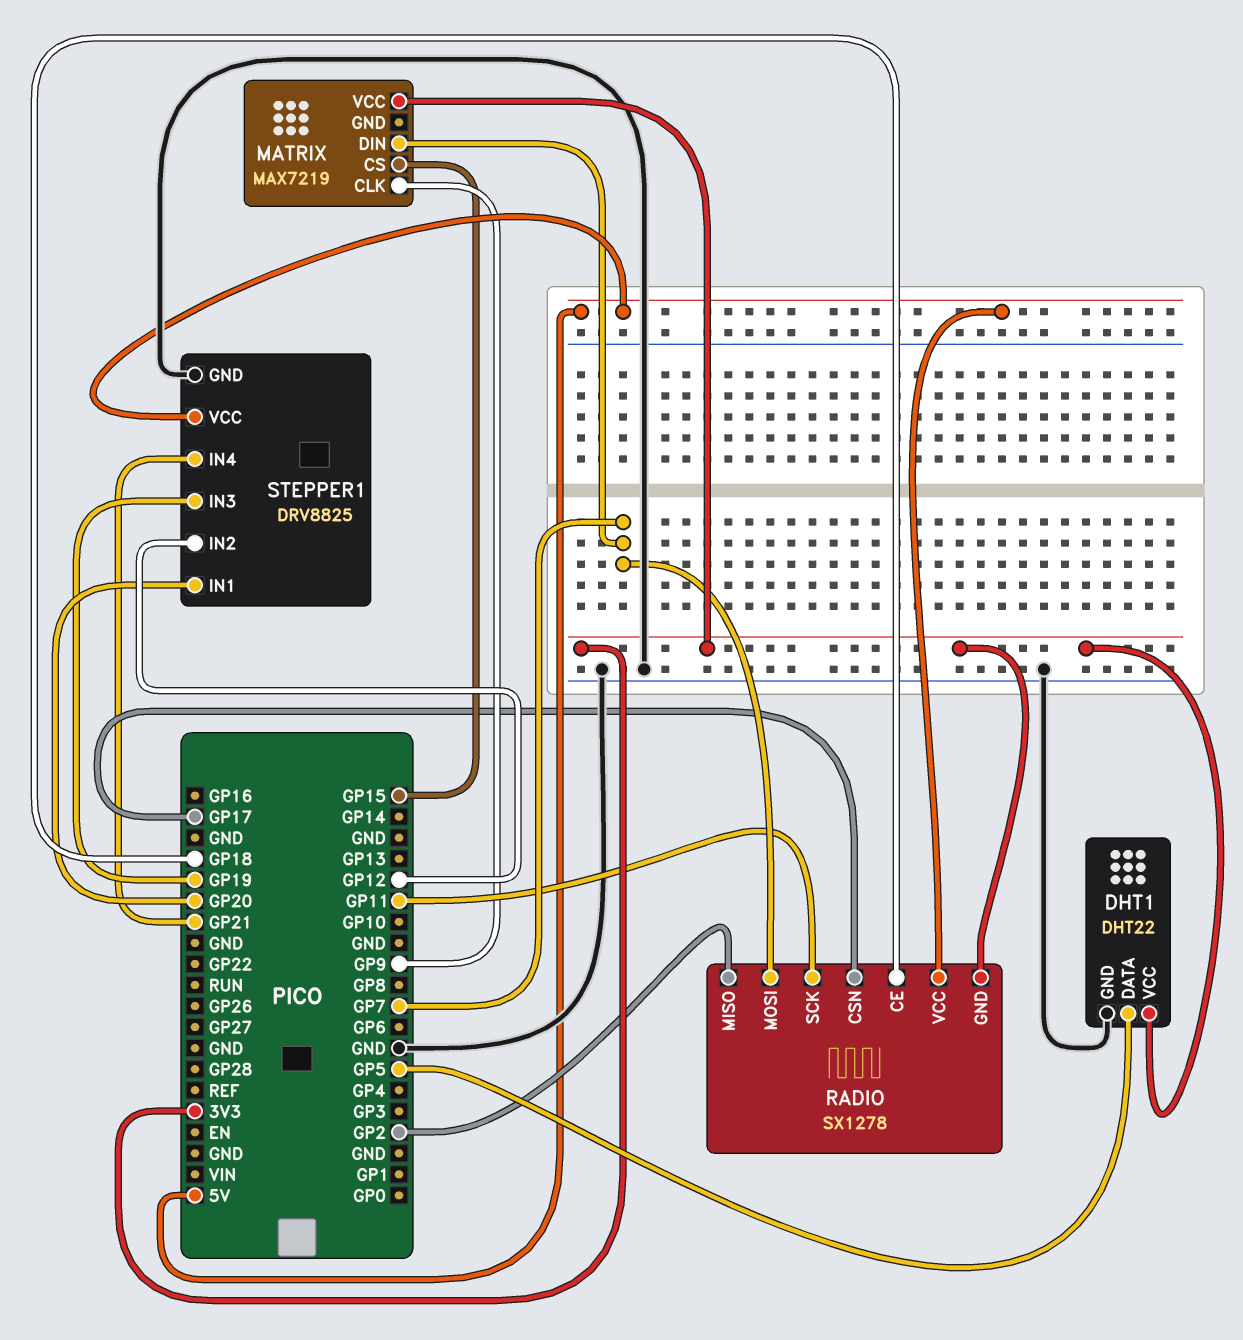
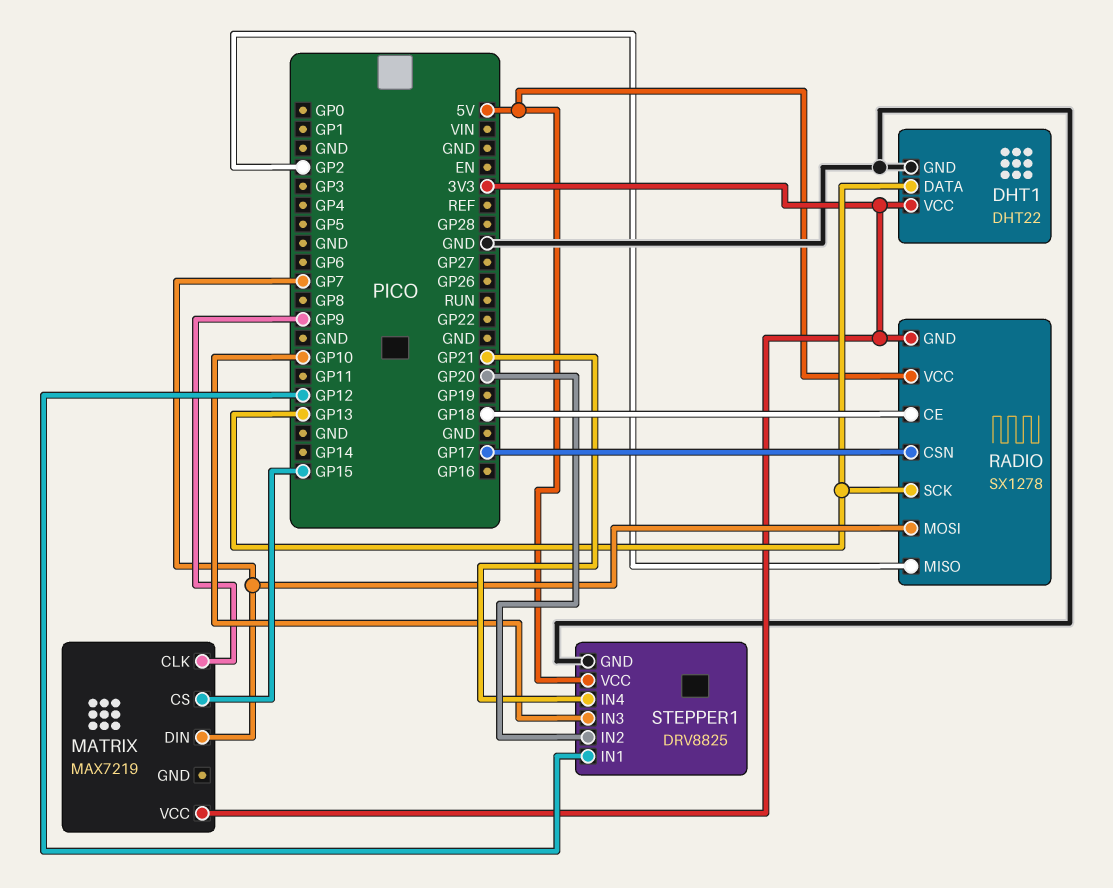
DHT1 pin DATA: GP5 -> GP13
RADIO pin SCK: GP11 -> GP13
STEPPER1 pin IN1: GP20 -> GP12
STEPPER1 pin IN2: GP12 -> GP20
STEPPER1 pin IN3: GP19 -> GP10

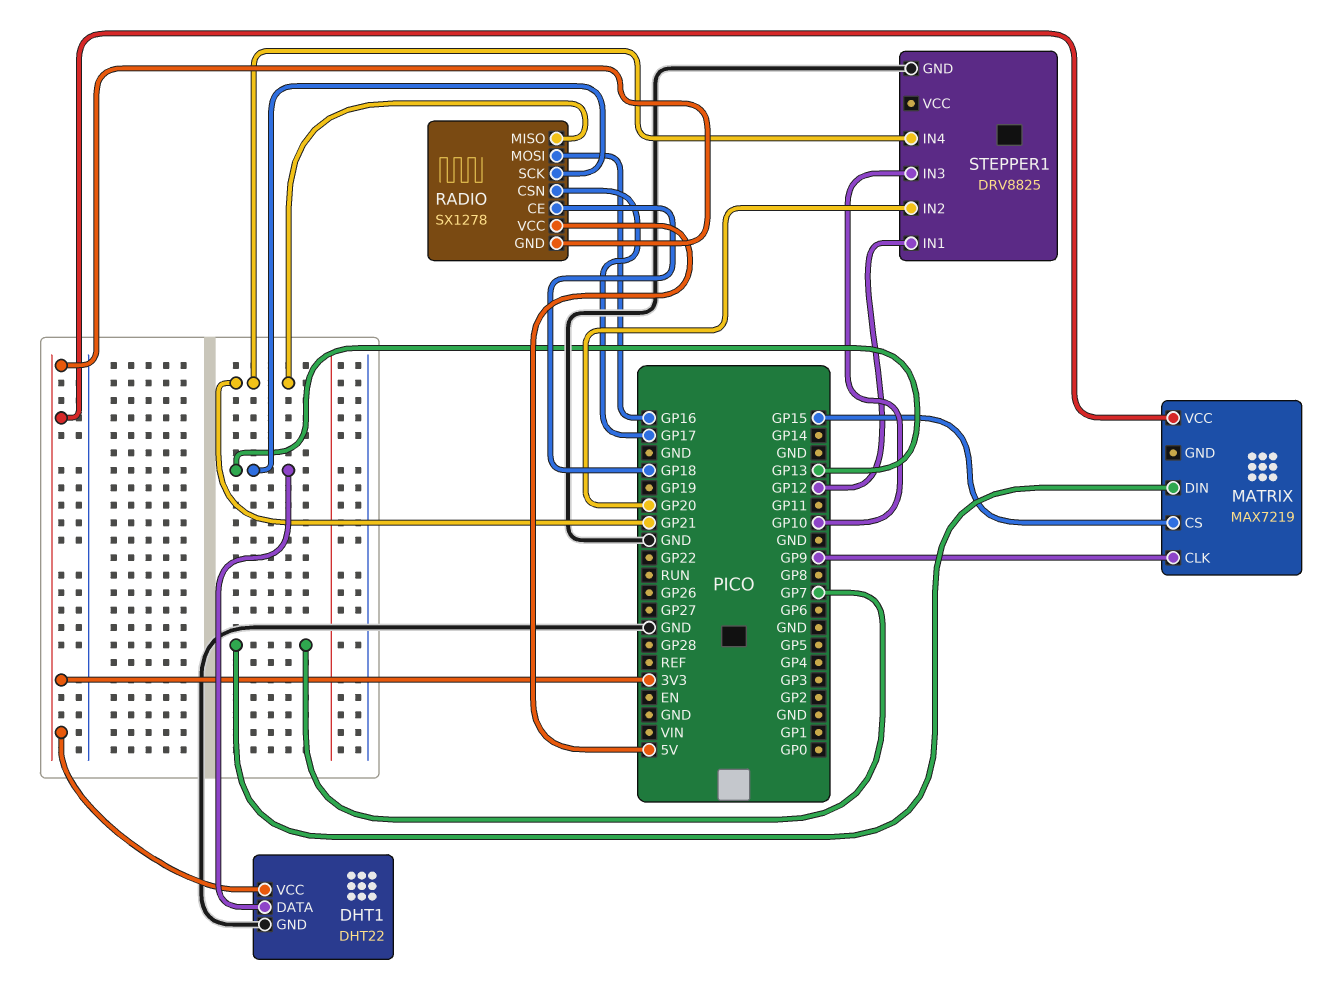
RADIO pin MISO: GP2 -> GP21
RADIO pin MOSI: GP7 -> GP16
STEPPER1 pin VCC: 5V -> none

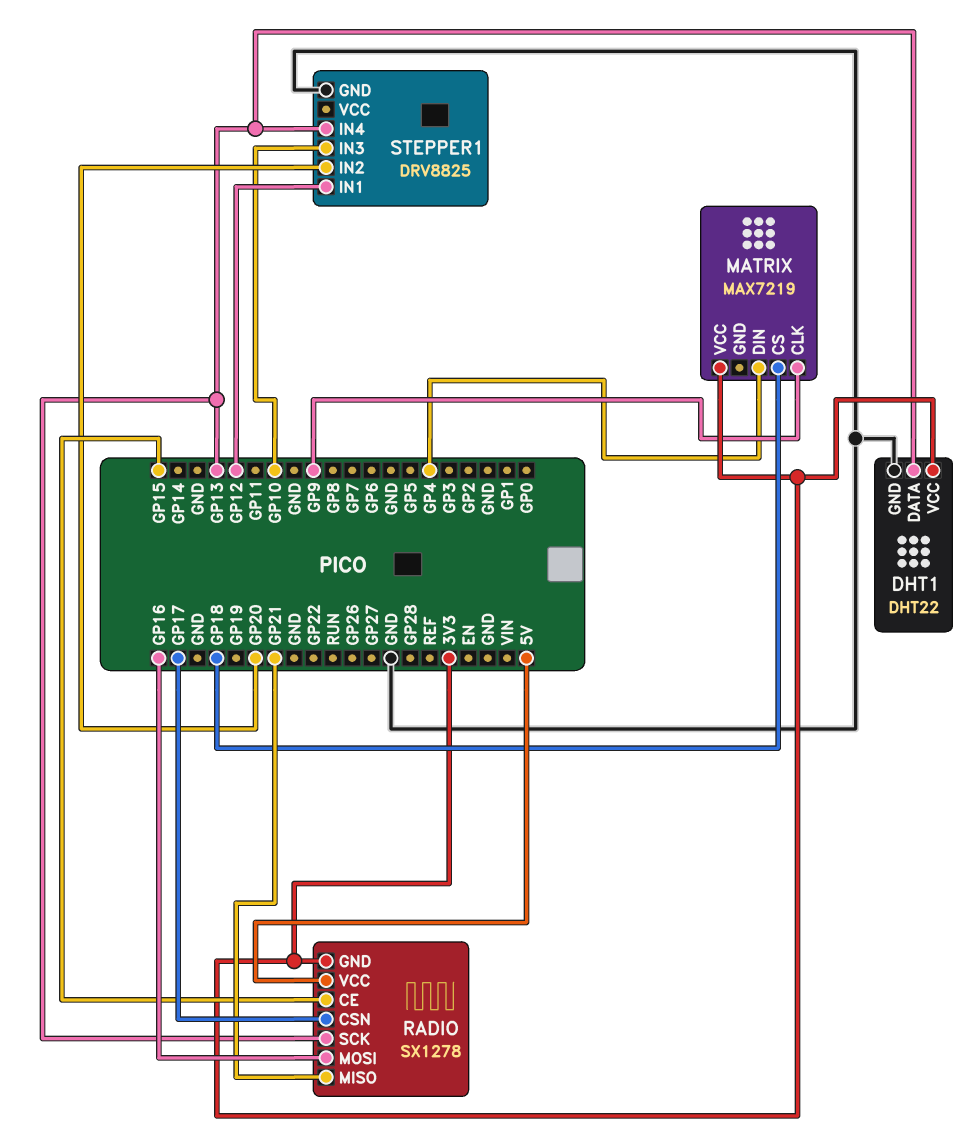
MATRIX pin CS: GP15 -> GP18
MATRIX pin DIN: GP7 -> GP4
RADIO pin CE: GP18 -> GP15
STEPPER1 pin IN4: GP21 -> GP13

